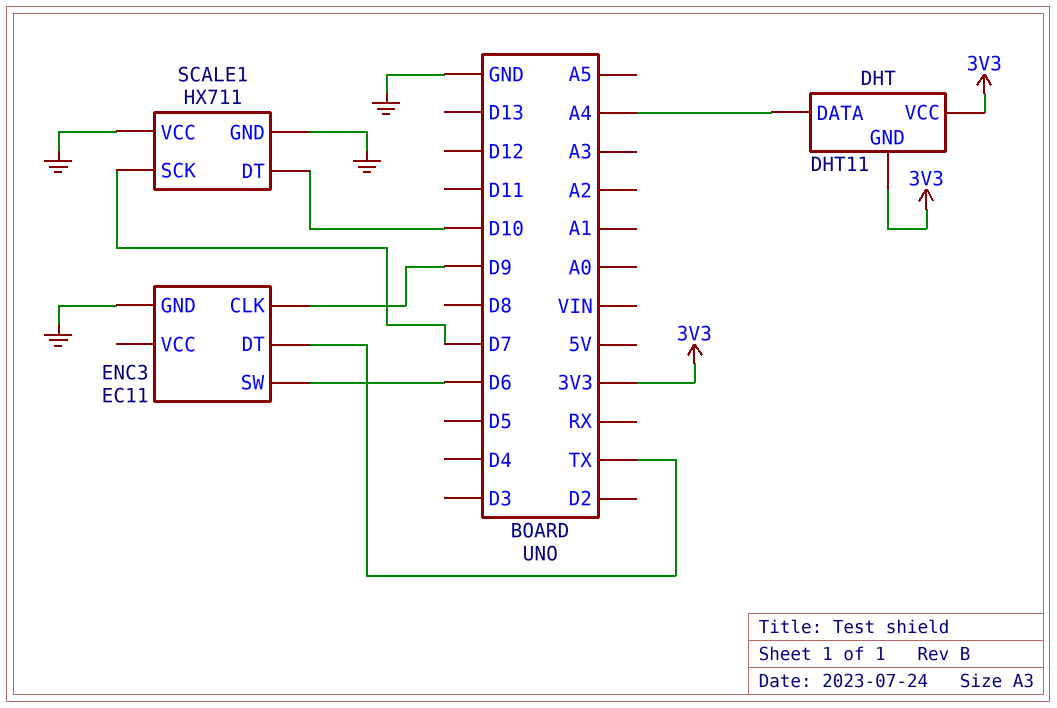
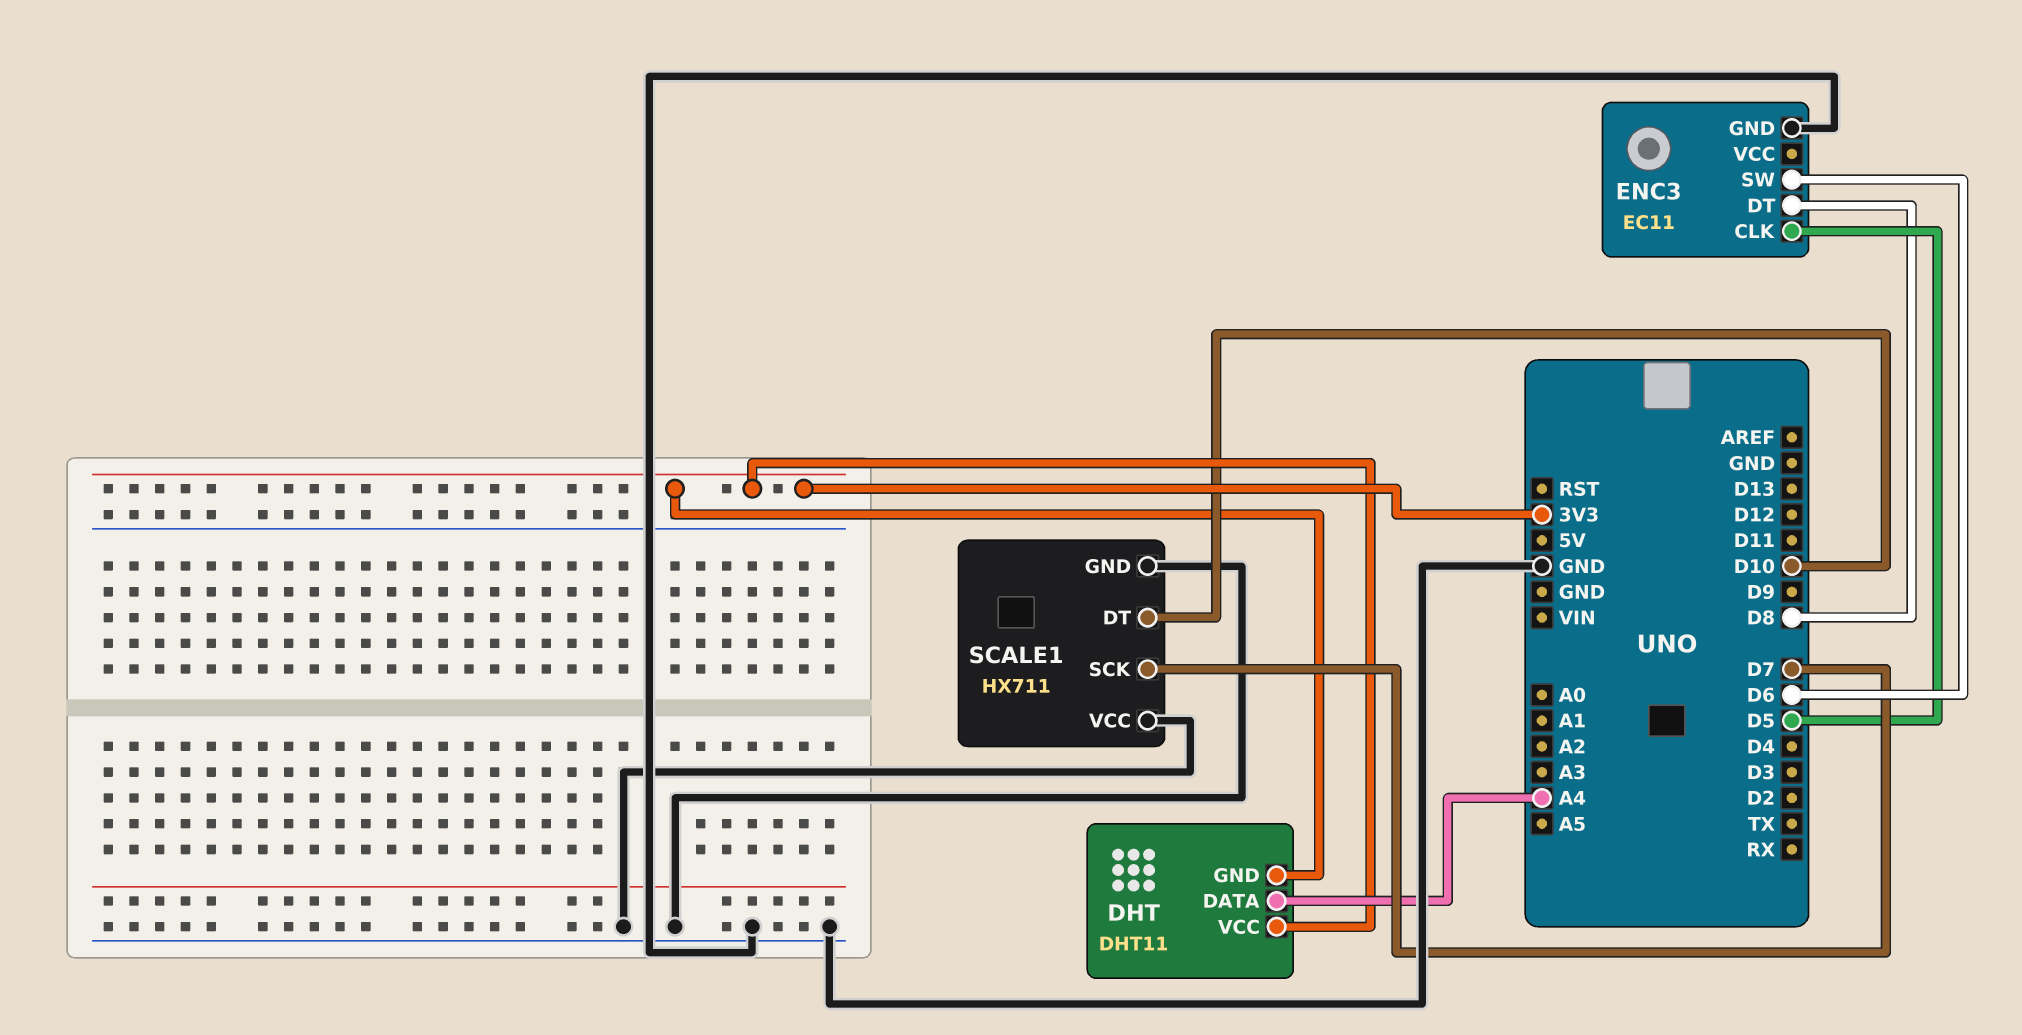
ENC3 pin CLK: D9 -> D5
ENC3 pin DT: TX -> D8

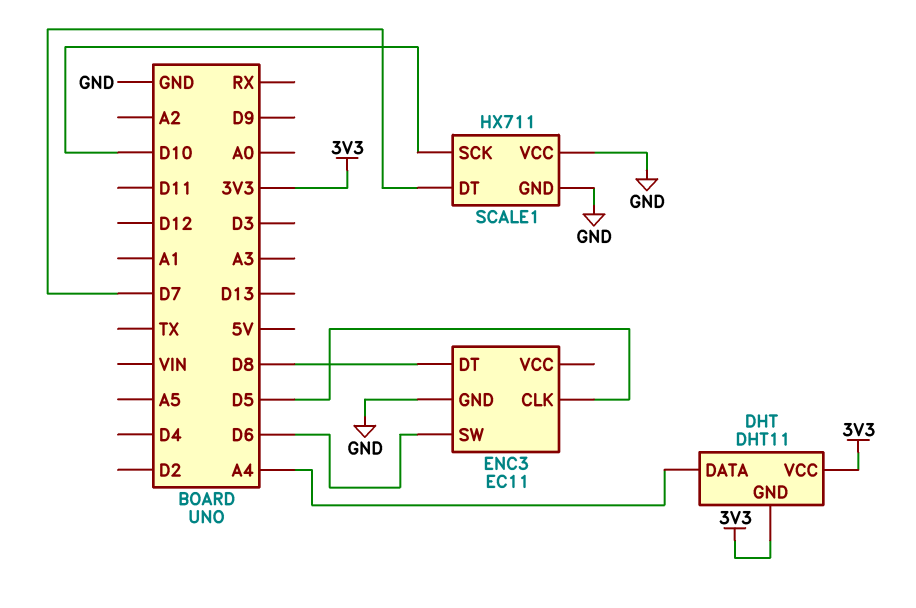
SCALE1 pin DT: D10 -> D7
SCALE1 pin SCK: D7 -> D10

